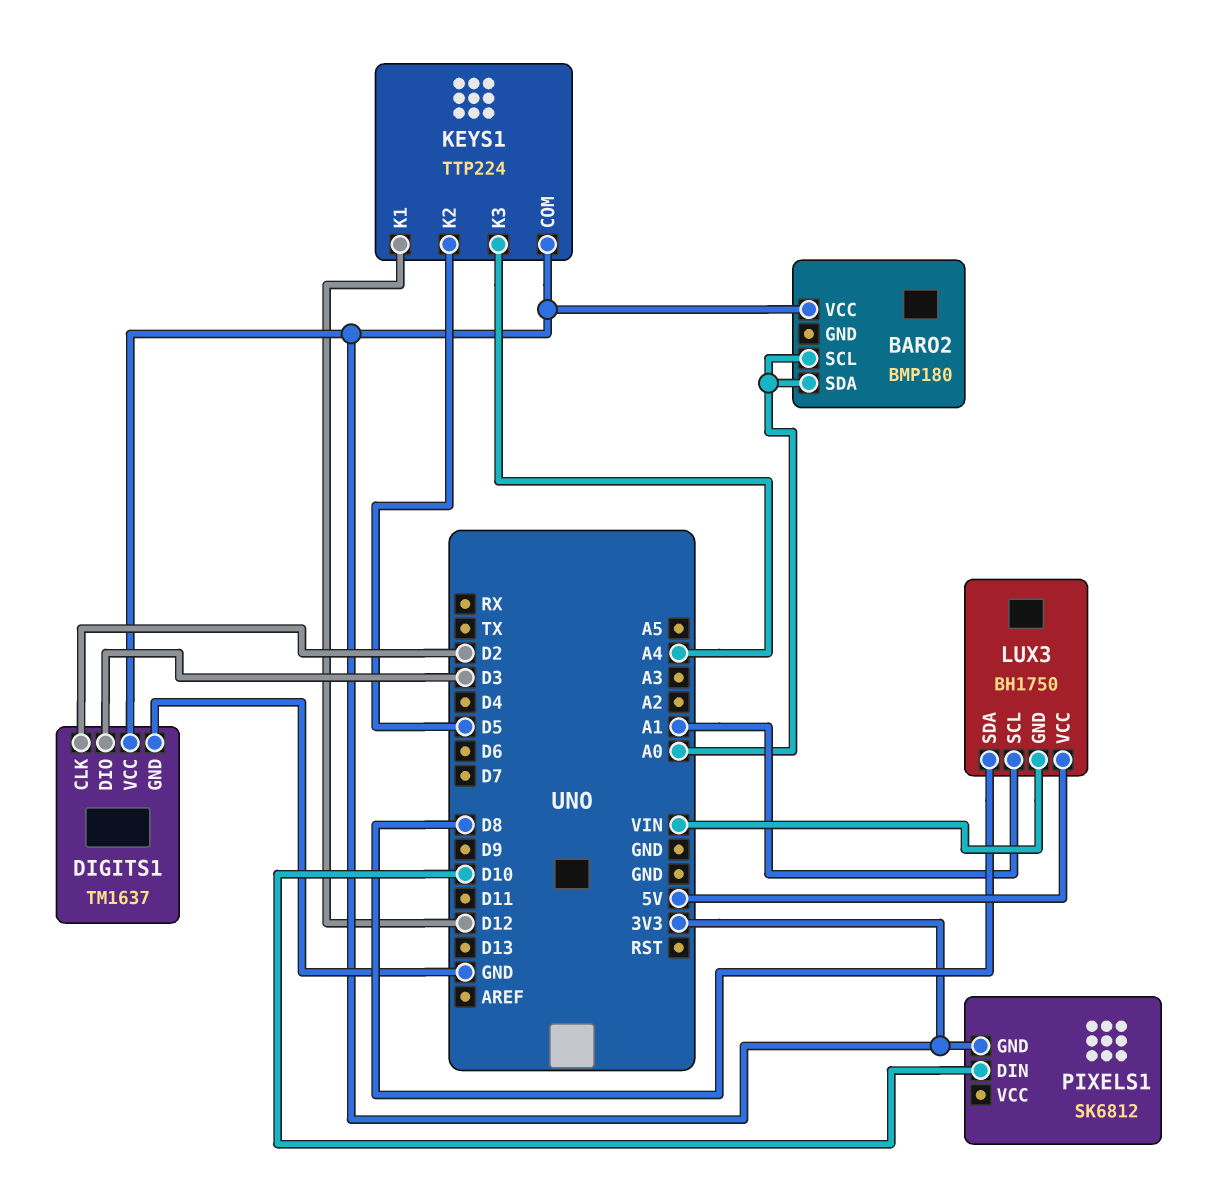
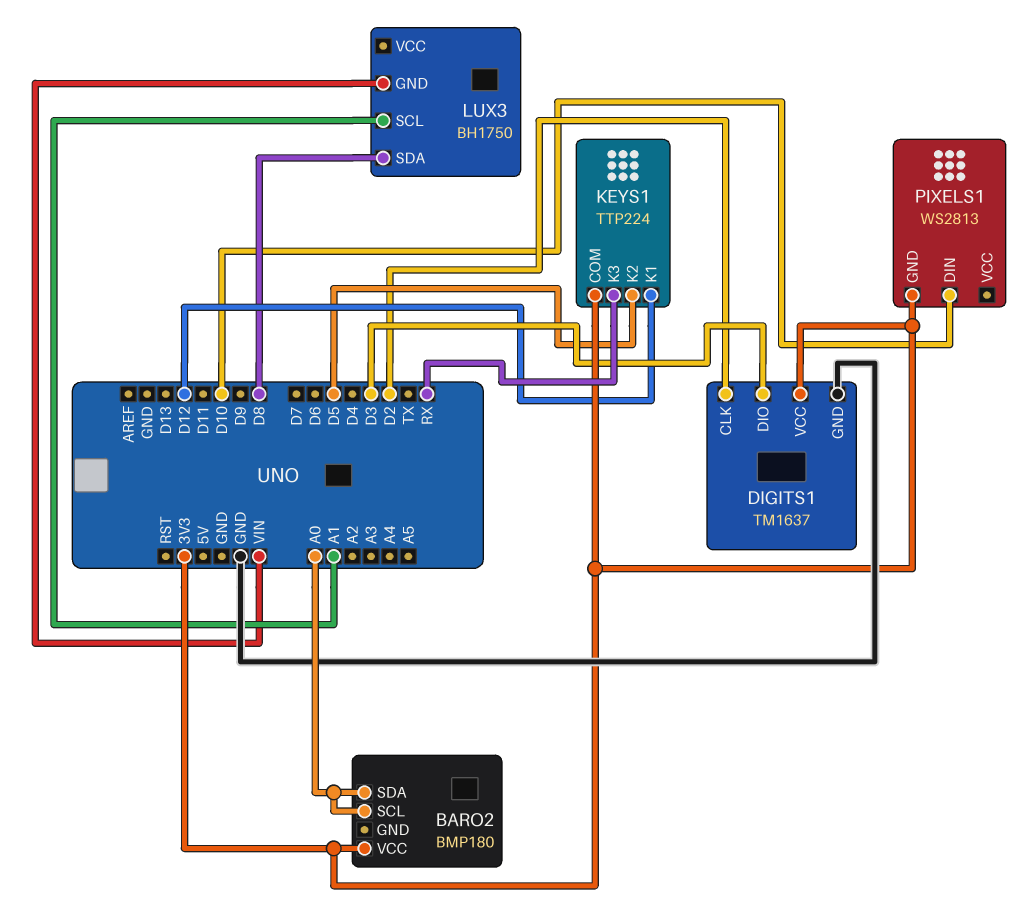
KEYS1 pin K3: A4 -> RX
LUX3 pin VCC: 5V -> none
PIXELS1: SK6812 -> WS2813

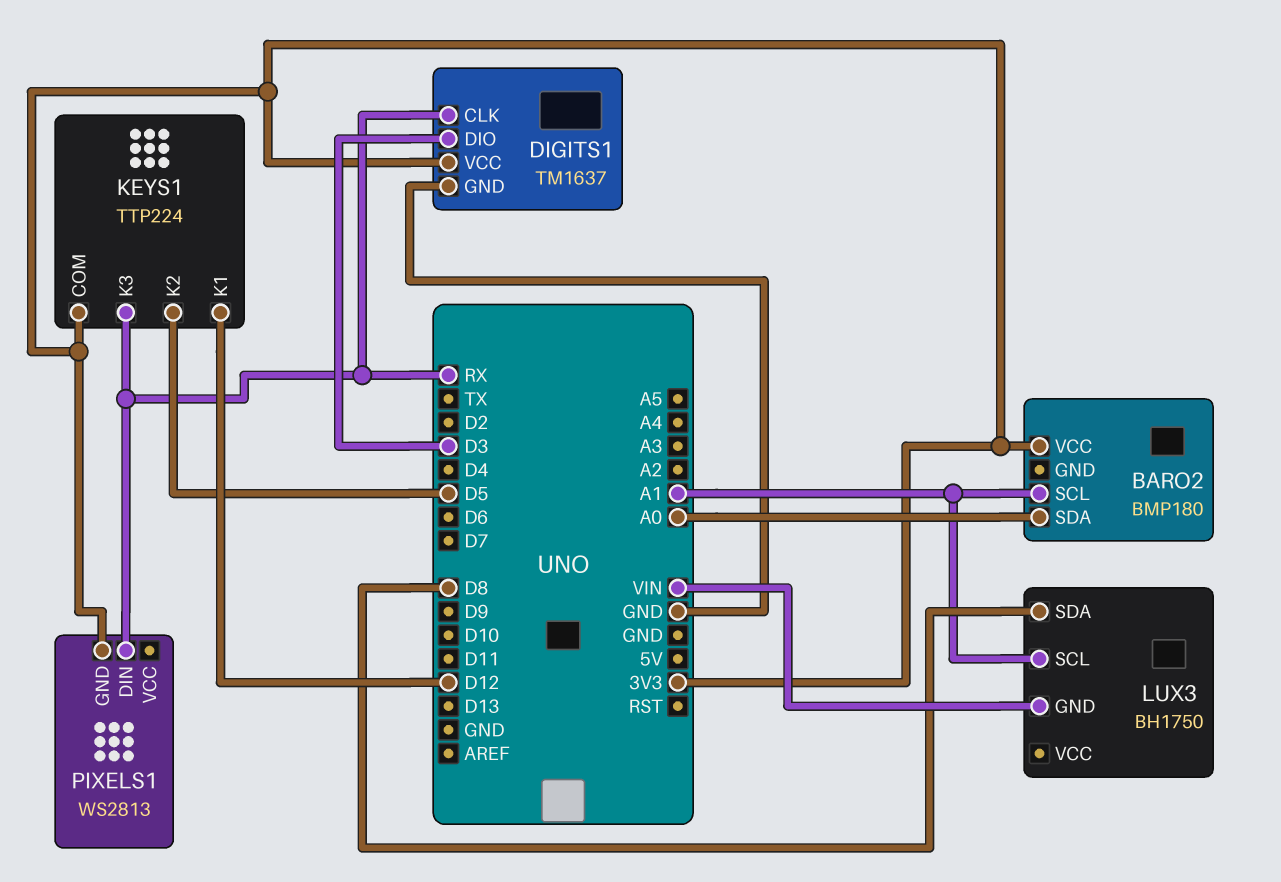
BARO2 pin SCL: A0 -> A1
DIGITS1 pin CLK: D2 -> RX
PIXELS1 pin DIN: D10 -> RX

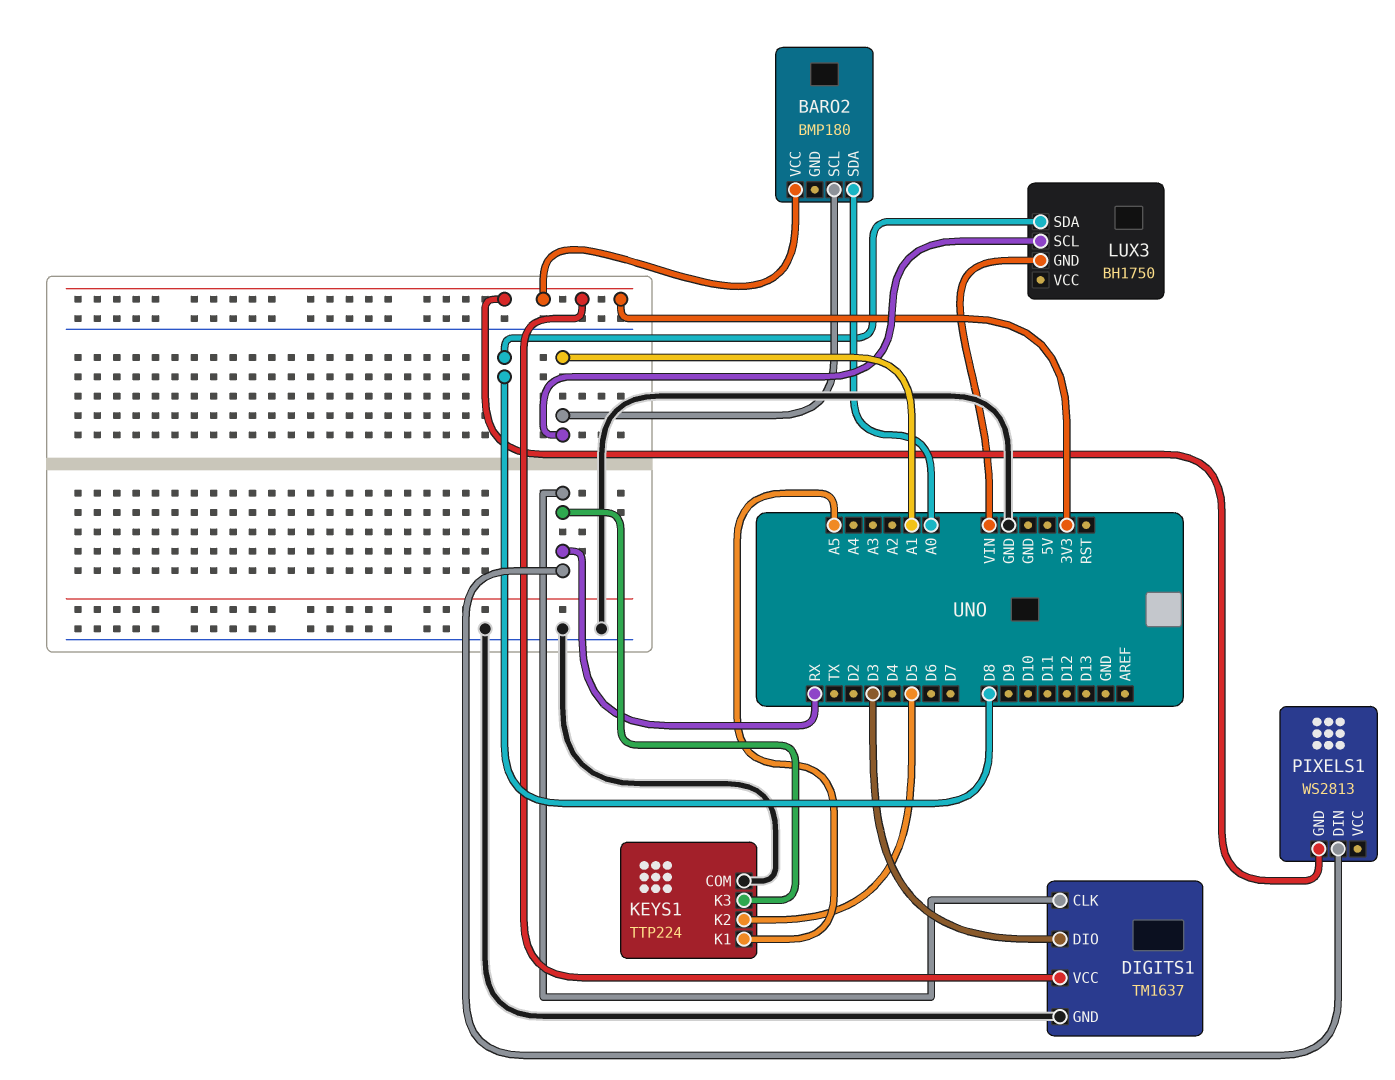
KEYS1 pin COM: 3V3 -> GND
KEYS1 pin K1: D12 -> A5

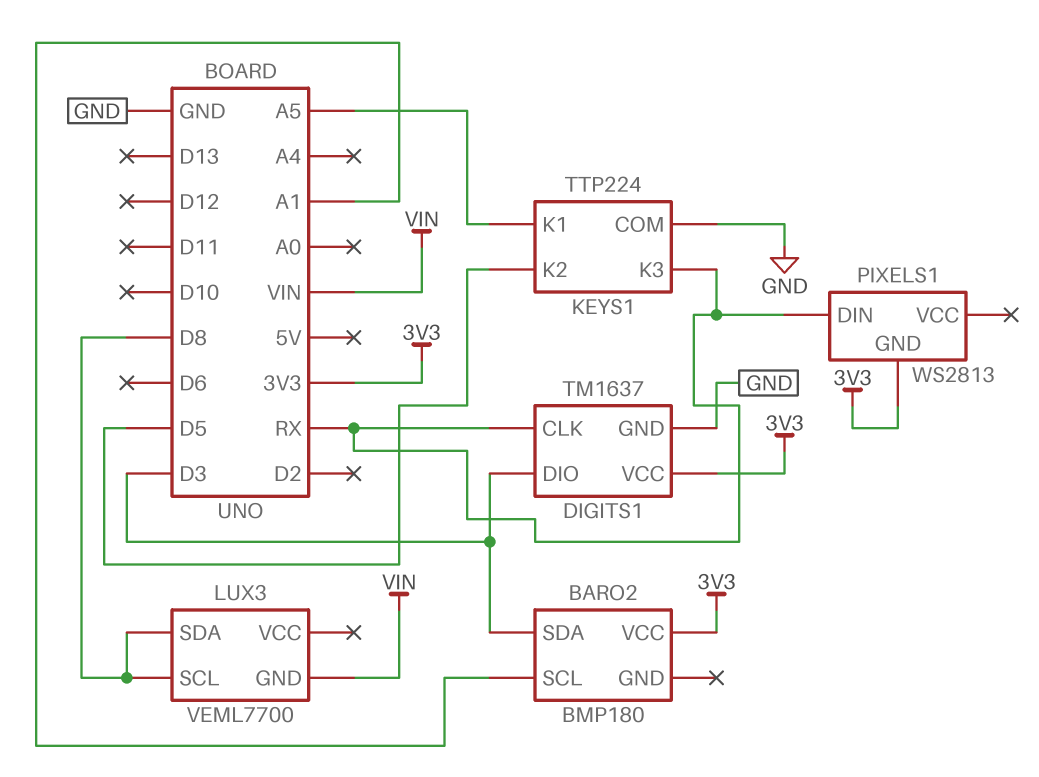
BARO2 pin SDA: A0 -> D3
LUX3: BH1750 -> VEML7700
LUX3 pin SCL: A1 -> D8

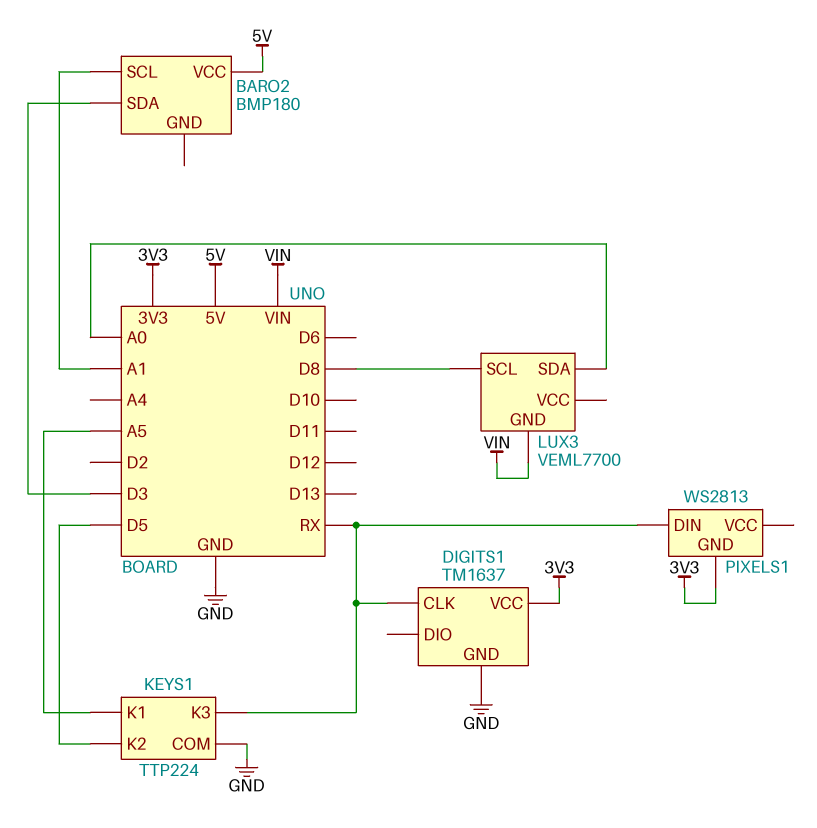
BARO2 pin VCC: 3V3 -> 5V
DIGITS1 pin DIO: D3 -> none
LUX3 pin SDA: D8 -> A0

